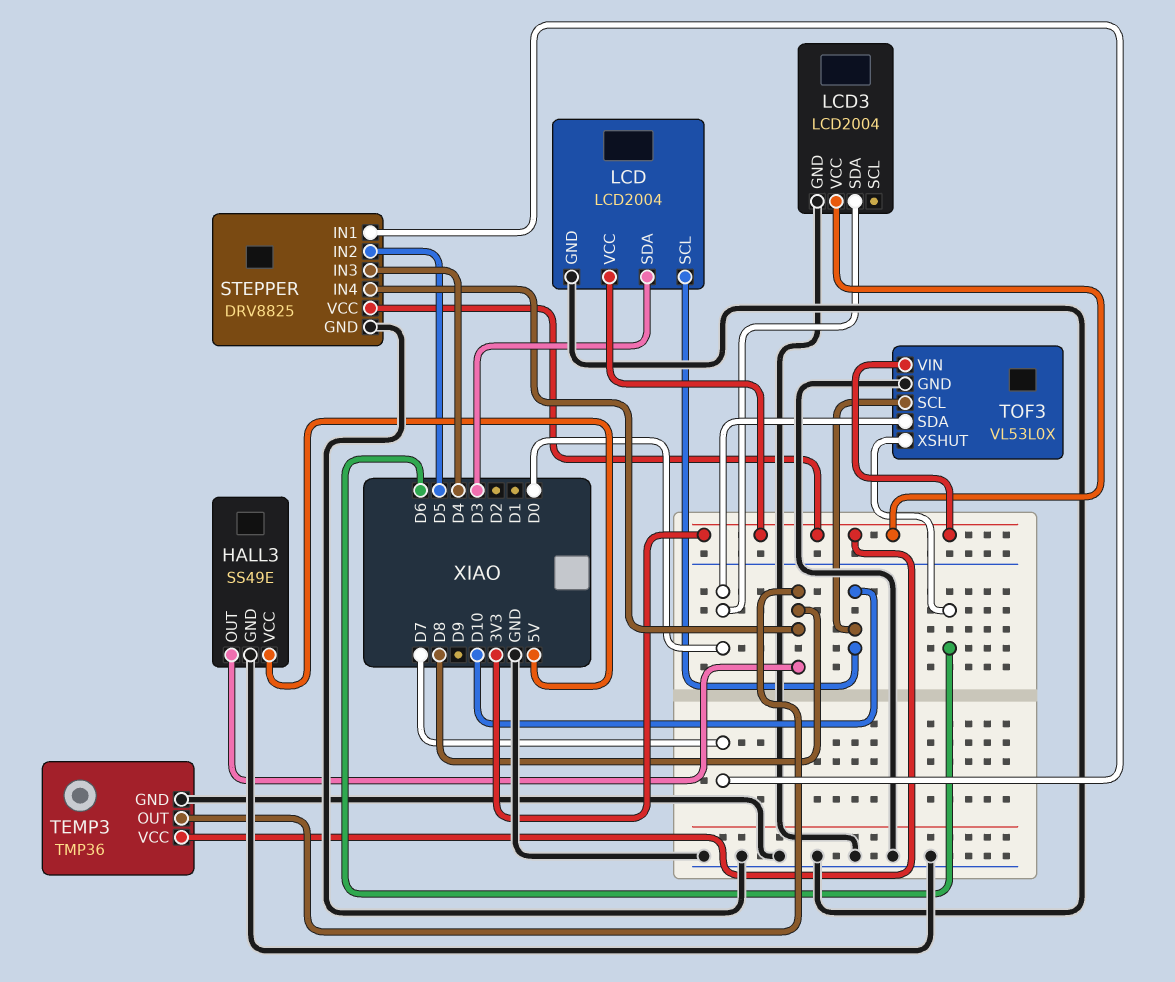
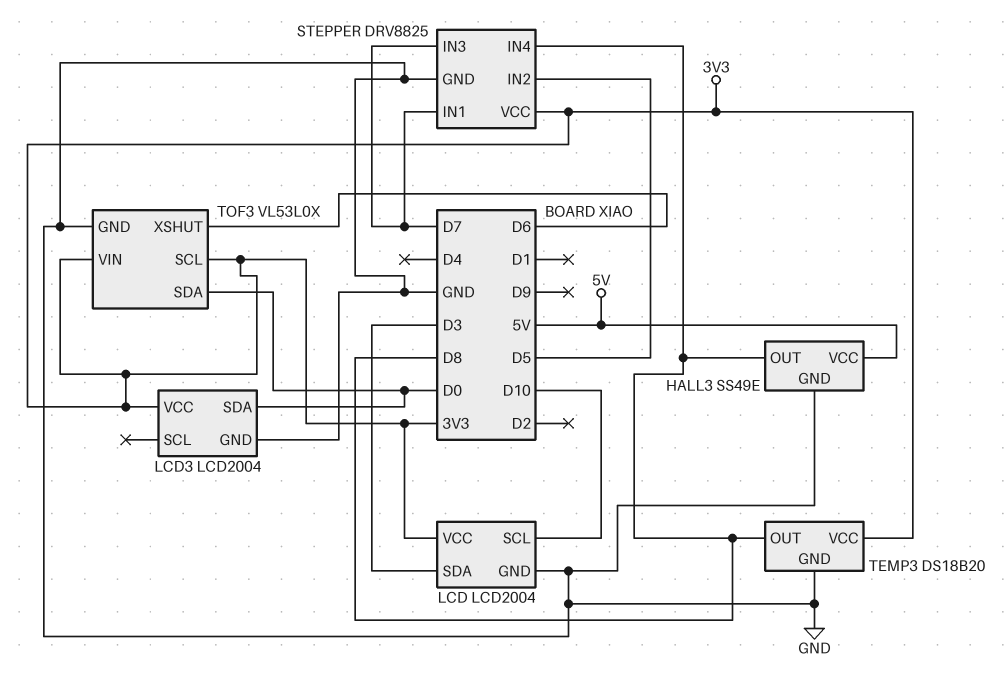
STEPPER pin IN3: D4 -> D7
TEMP3: TMP36 -> DS18B20
TOF3 pin SCL: D10 -> 3V3

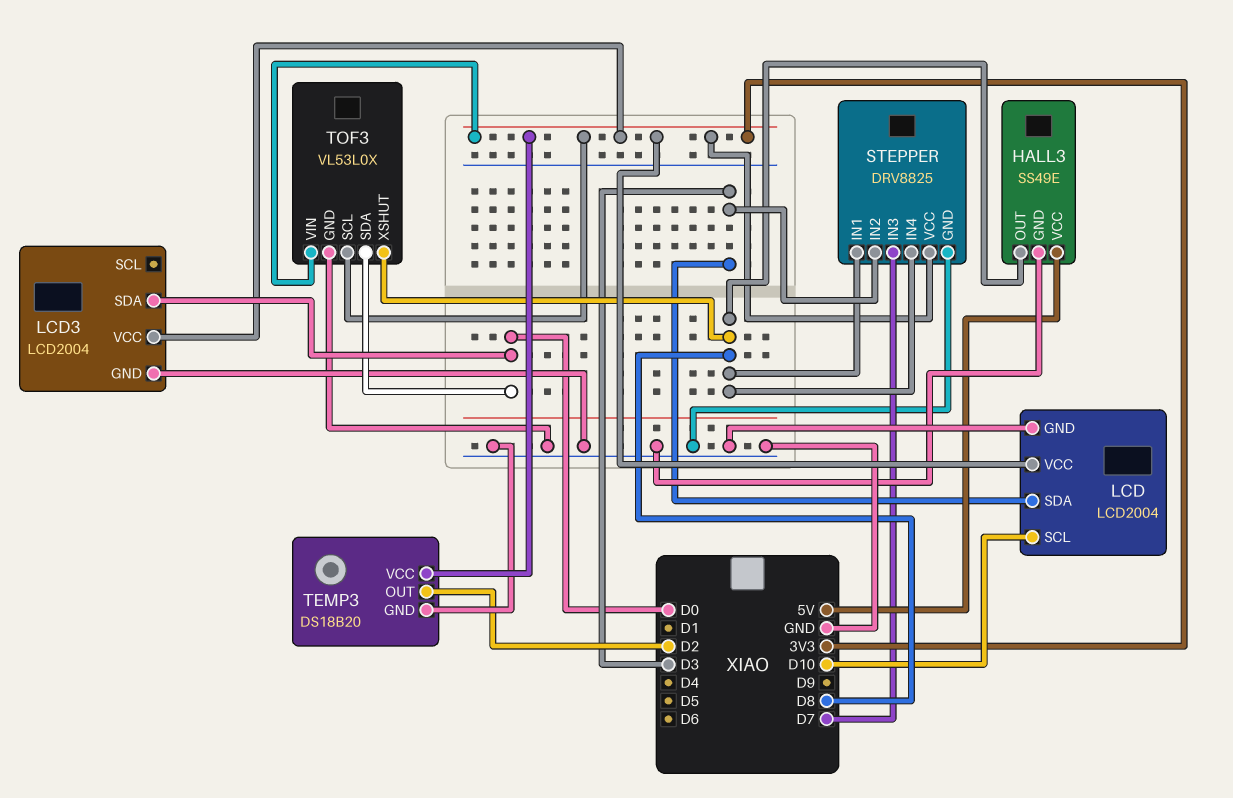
STEPPER pin IN1: D7 -> D8
STEPPER pin IN2: D5 -> D3
TEMP3 pin OUT: D8 -> D2
TOF3 pin XSHUT: D6 -> D8

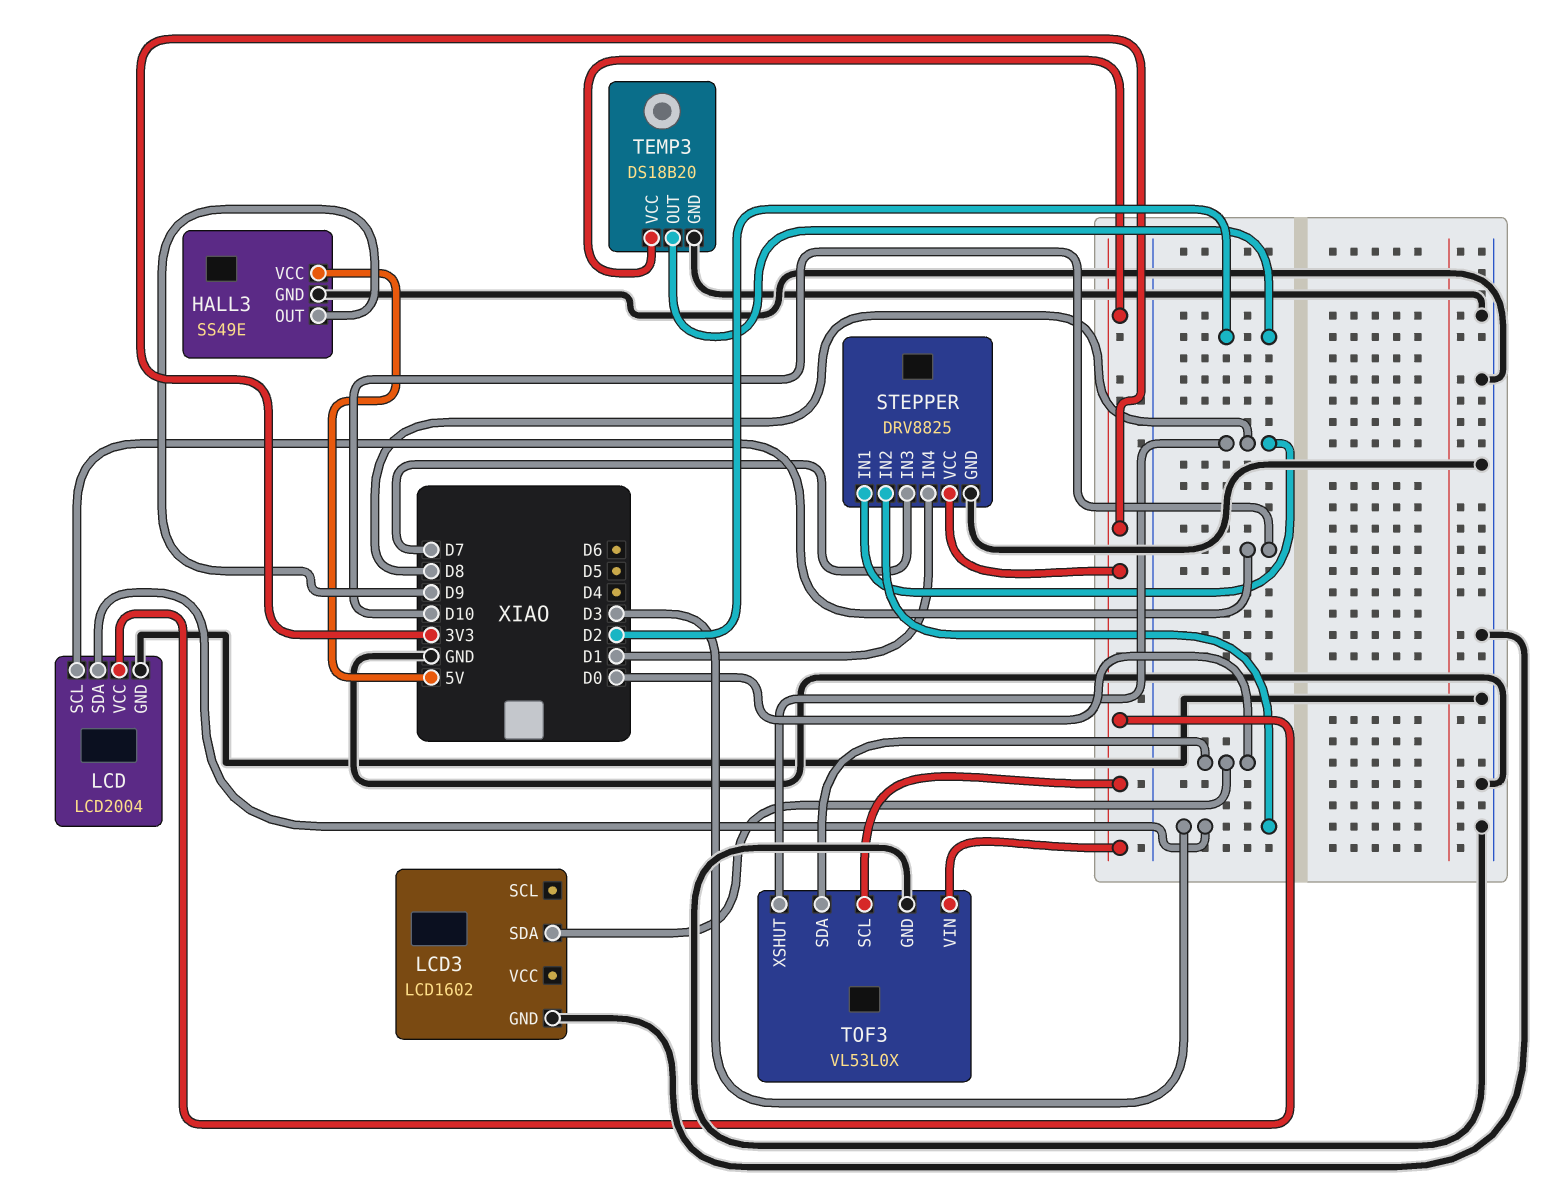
HALL3 pin OUT: D8 -> D9
LCD3: LCD2004 -> LCD1602
LCD3 pin VCC: 3V3 -> none
STEPPER pin IN4: D8 -> D1

